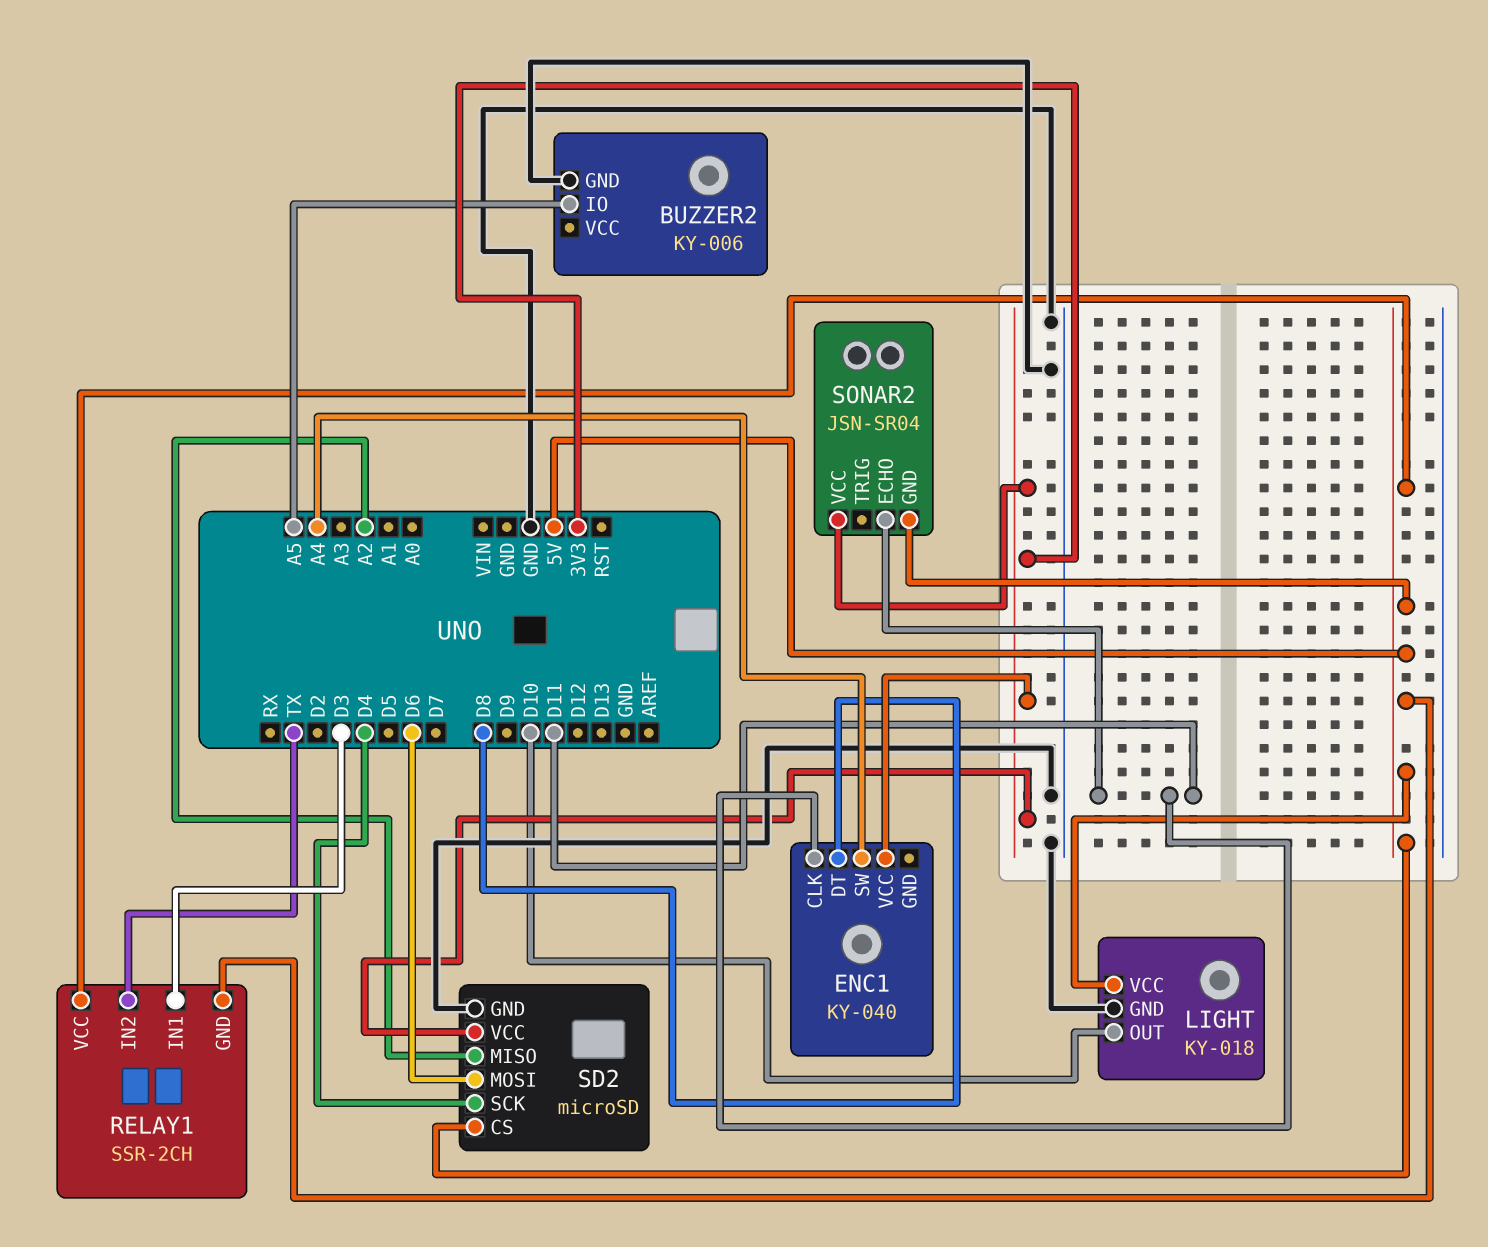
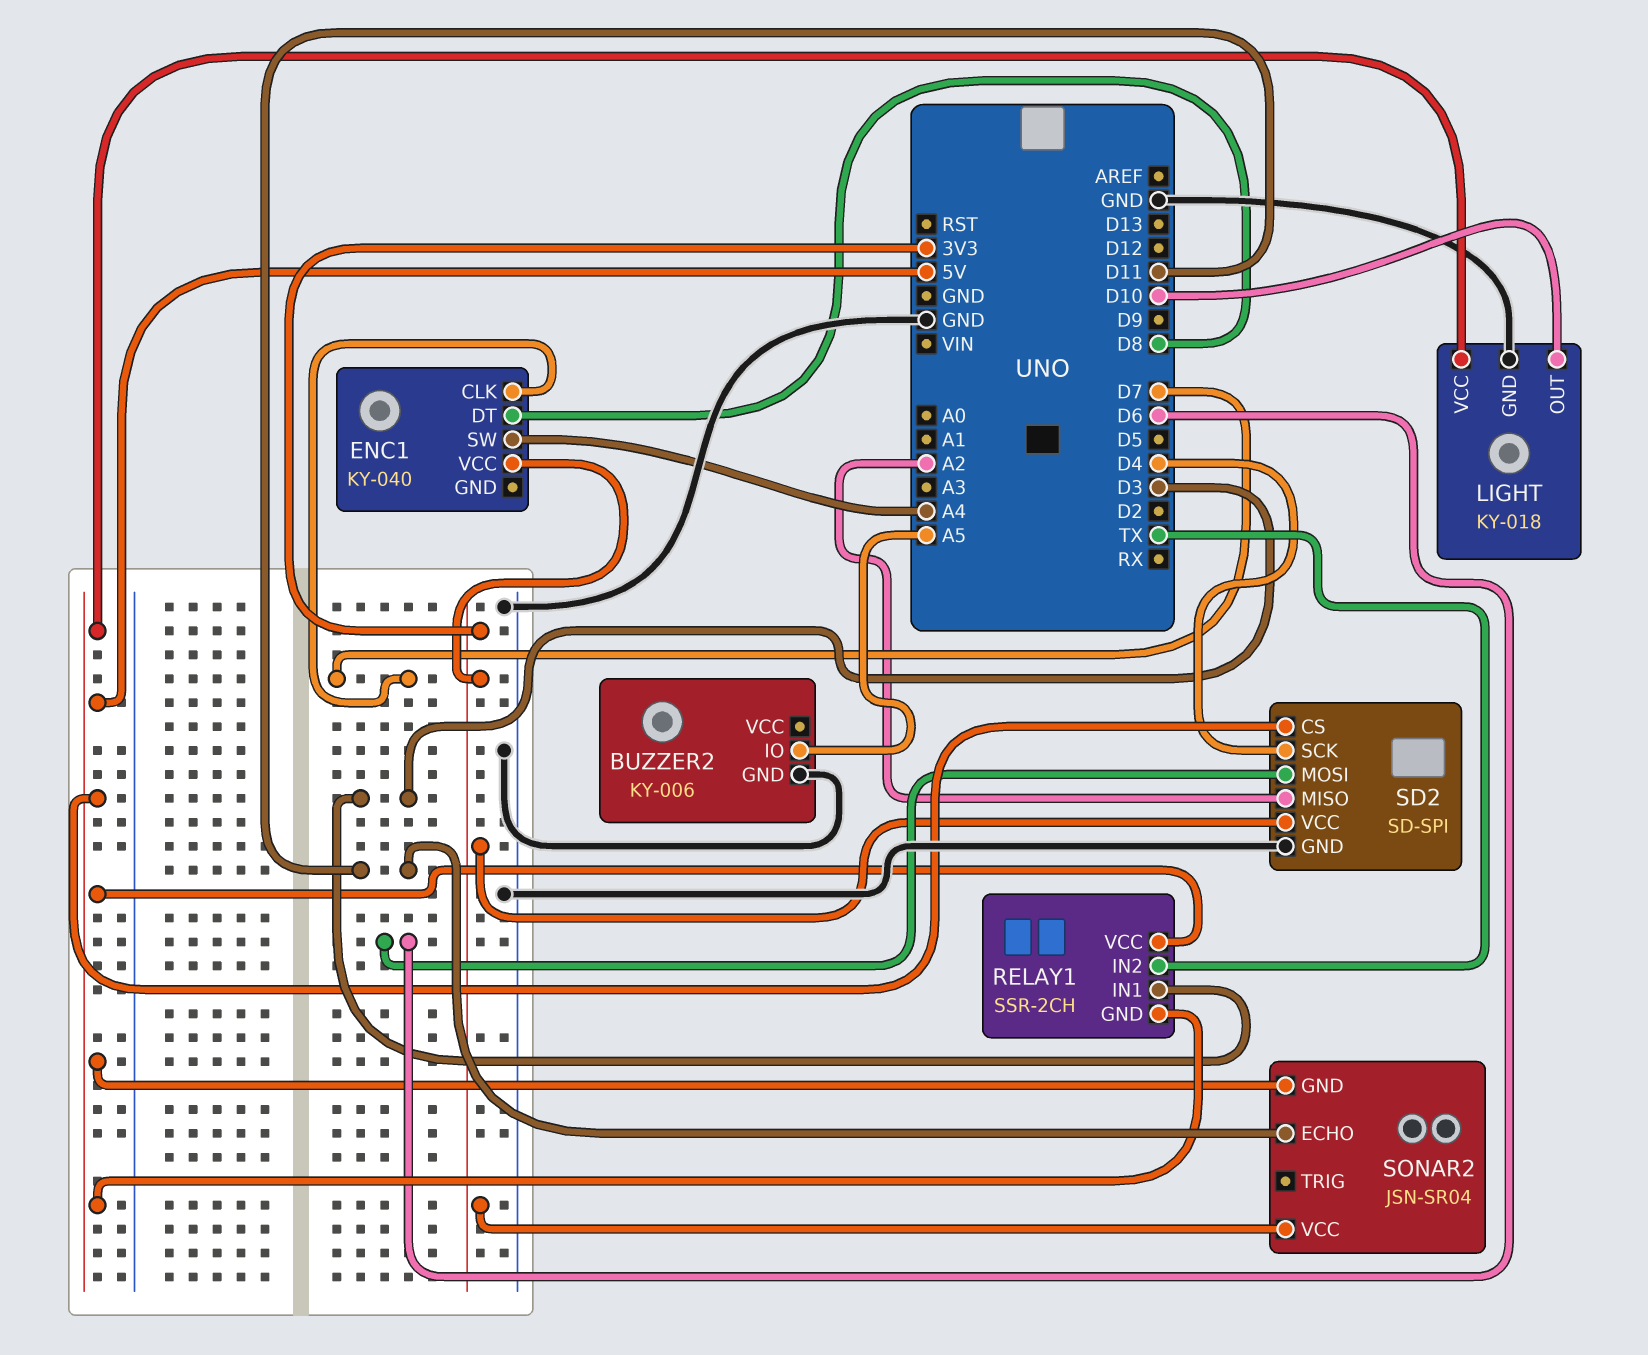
ENC1 pin CLK: D11 -> D7
SD2: microSD -> SD-SPI

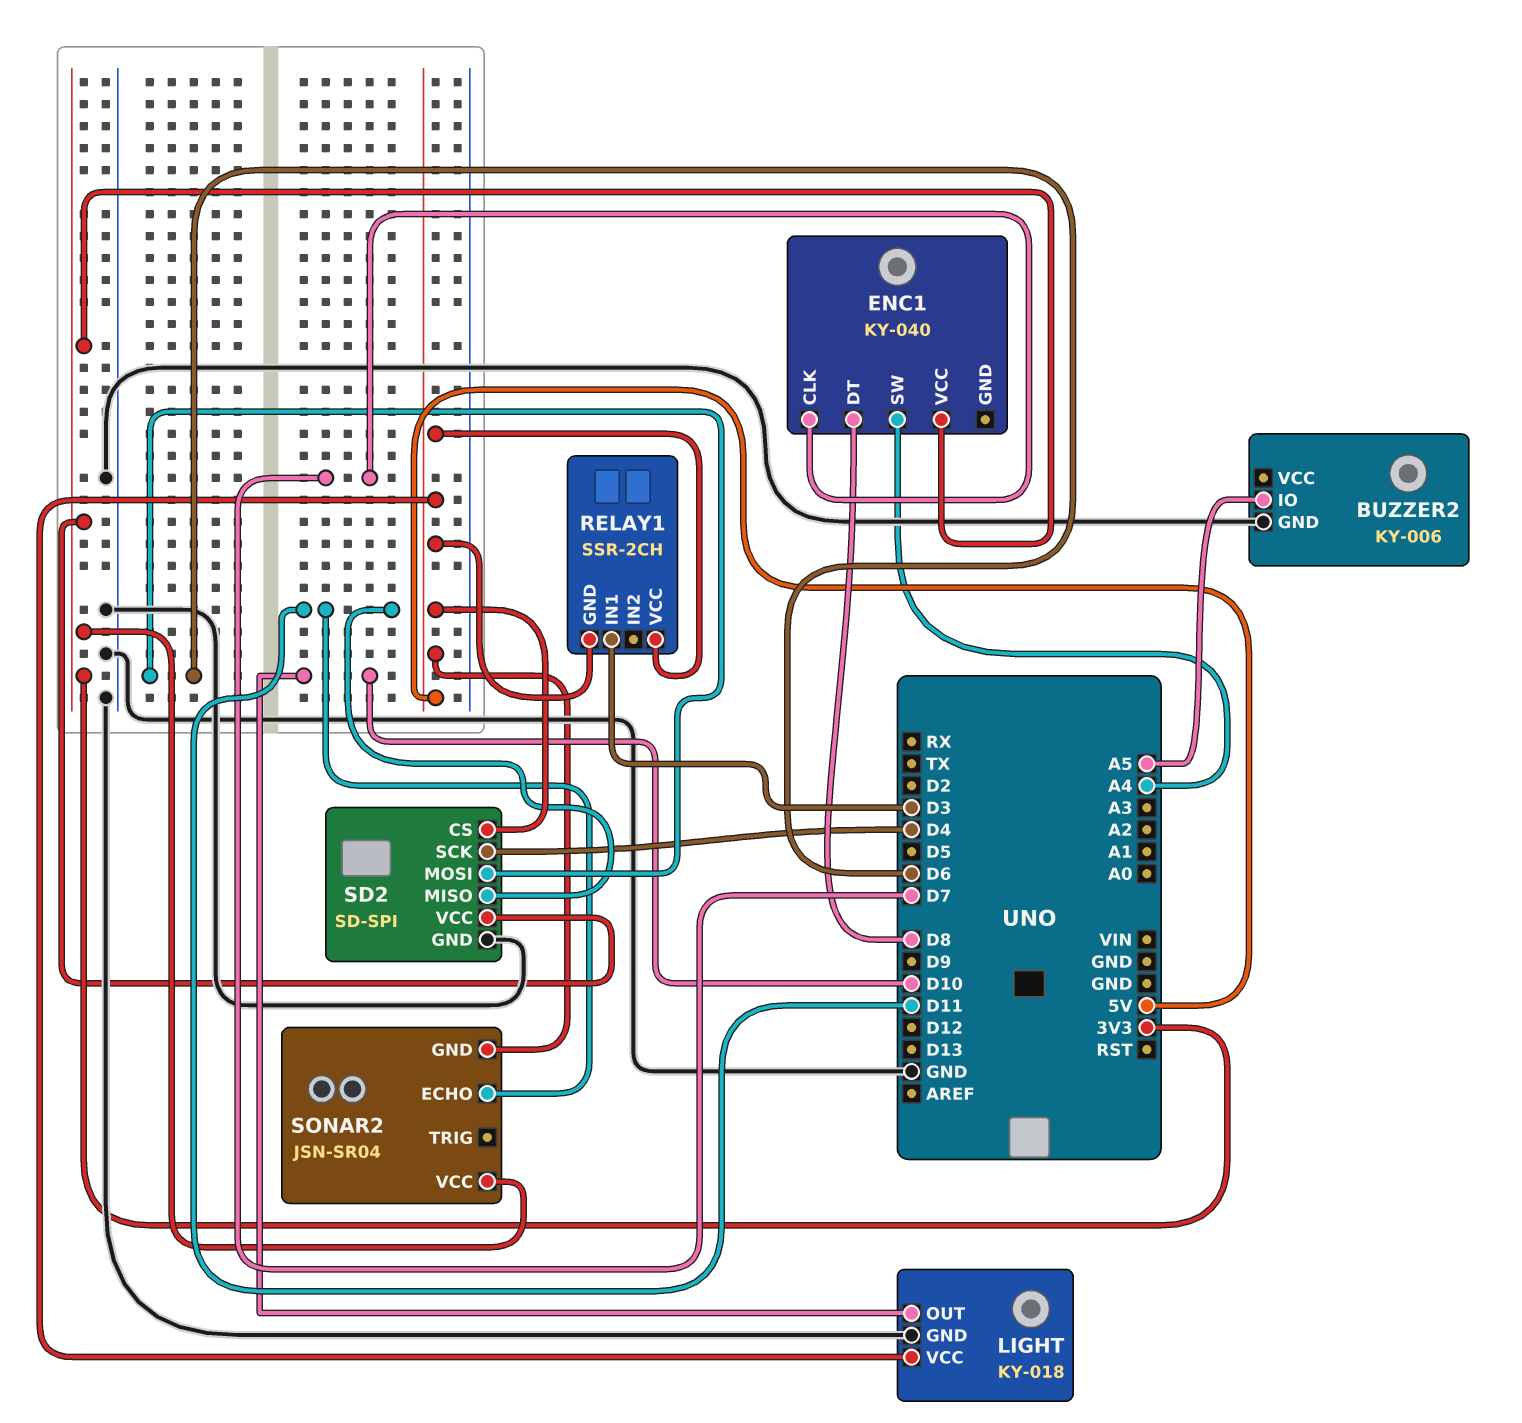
RELAY1 pin IN2: TX -> none
SD2 pin MISO: A2 -> D11

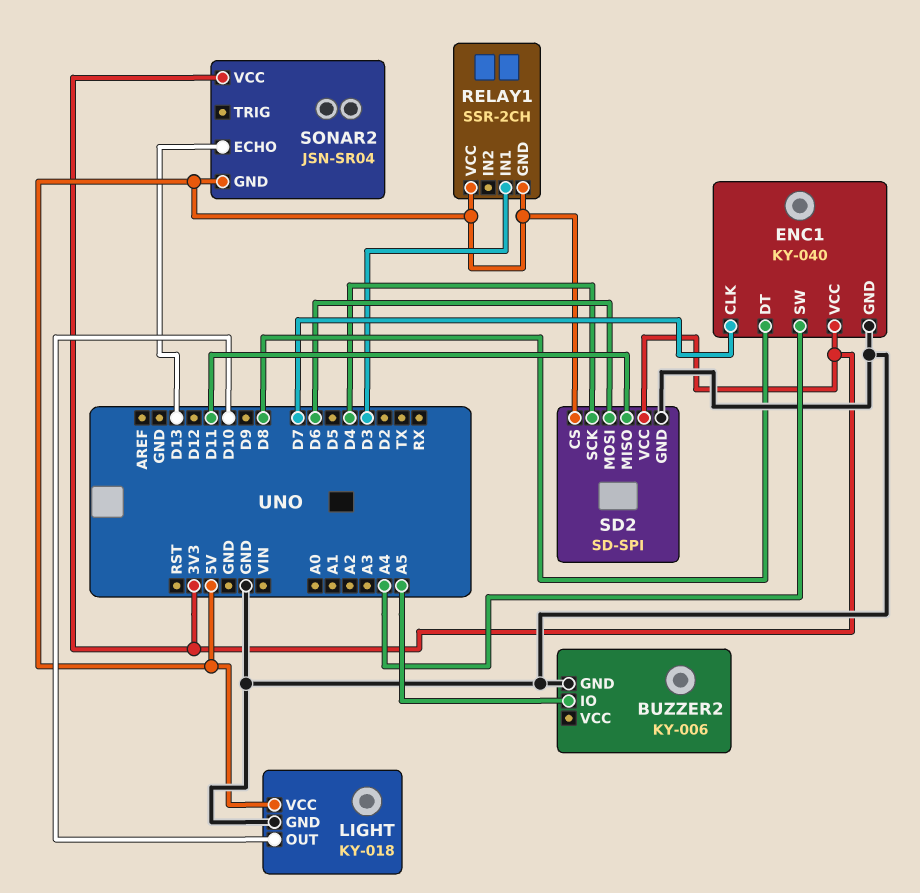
ENC1 pin GND: none -> GND
SONAR2 pin ECHO: D11 -> D13

